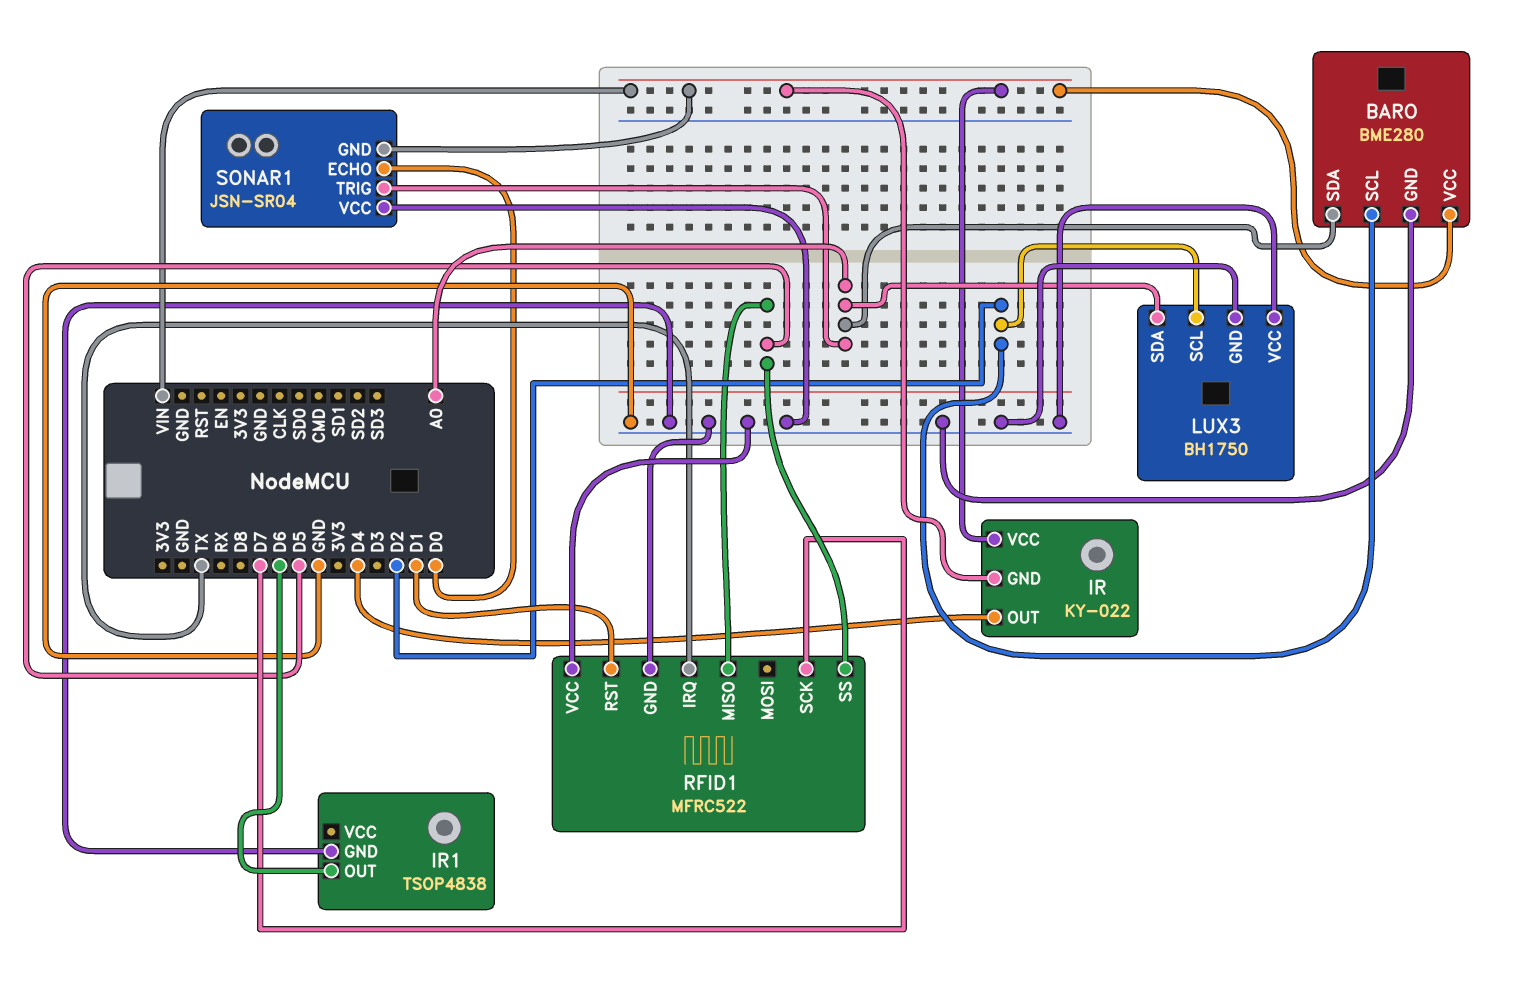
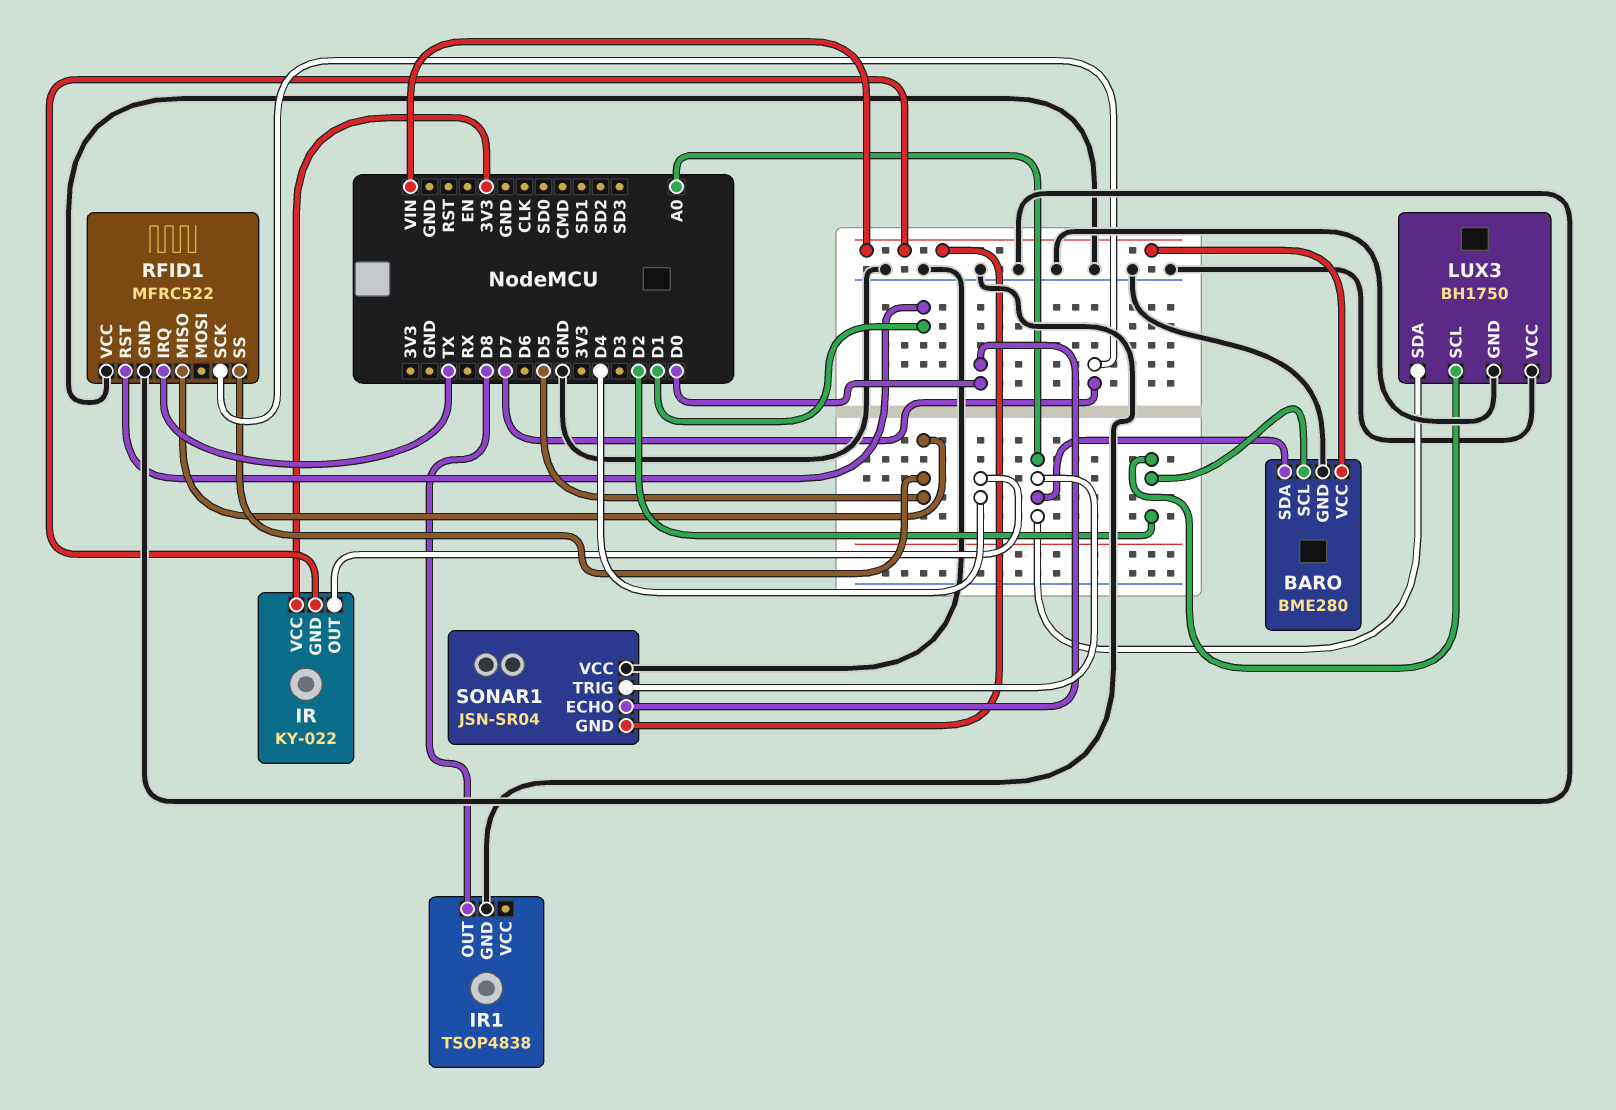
IR pin VCC: VIN -> 3V3
IR1 pin OUT: D6 -> D8

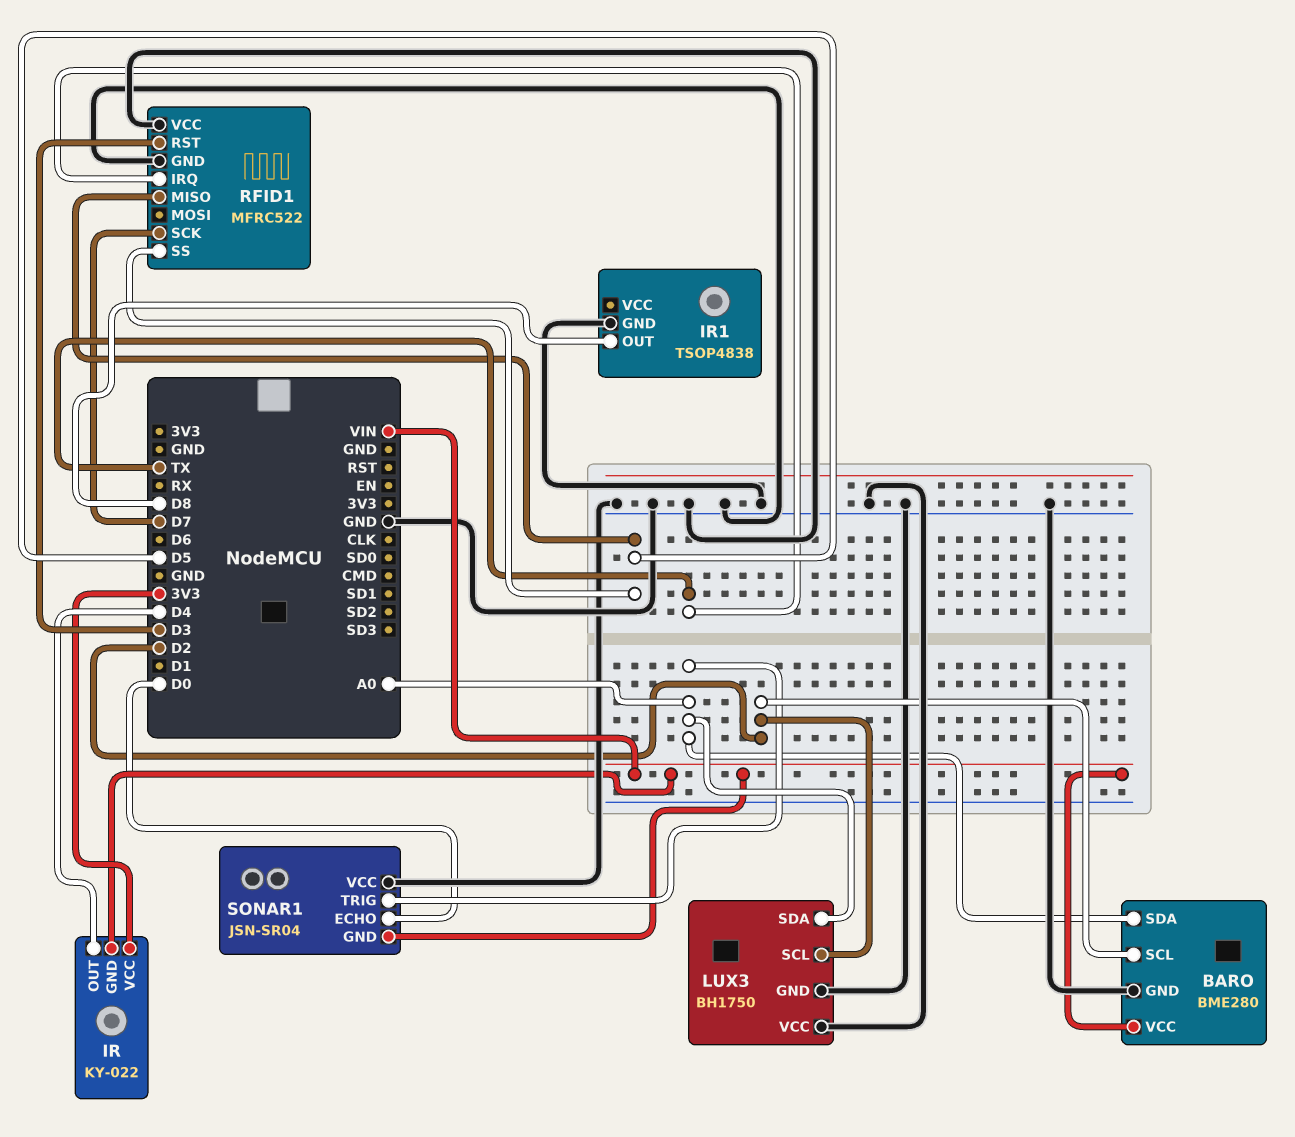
RFID1 pin RST: D1 -> D3

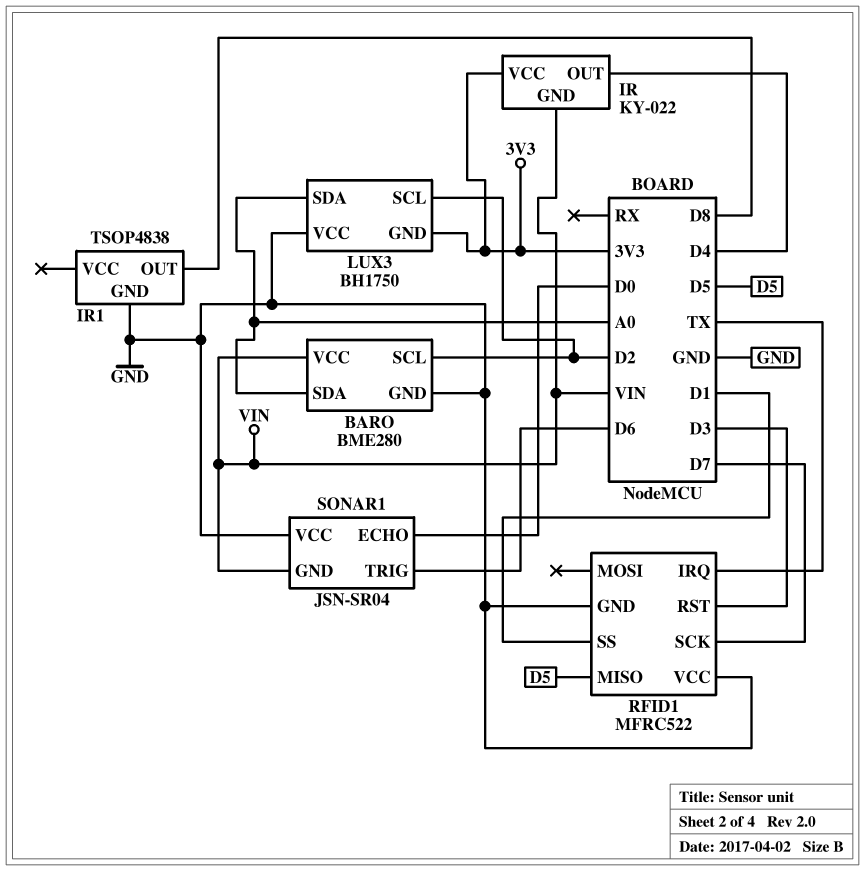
LUX3 pin GND: GND -> 3V3
RFID1 pin SS: D5 -> D1
SONAR1 pin TRIG: A0 -> D6

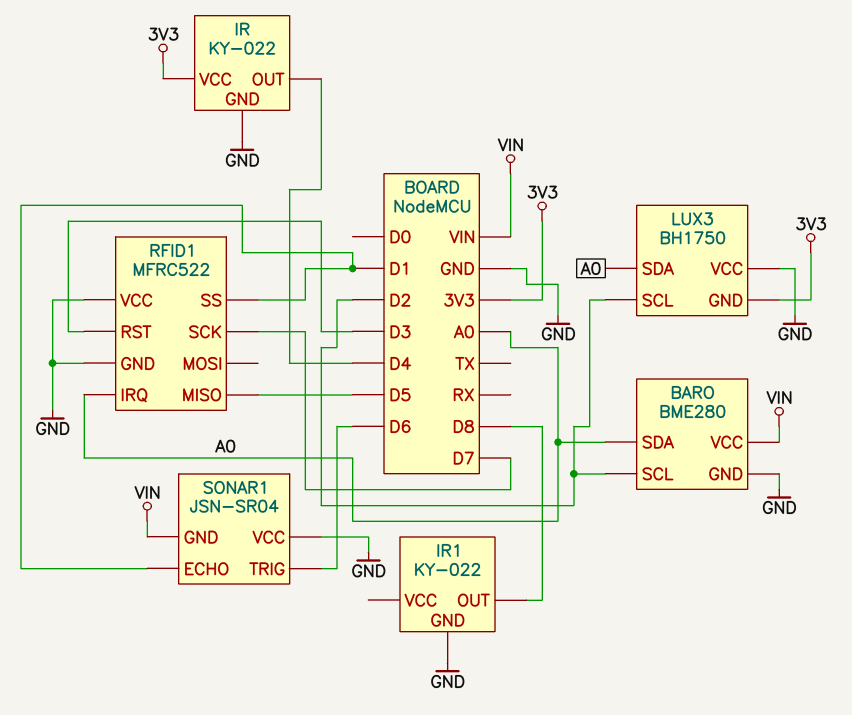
IR pin GND: VIN -> GND
IR1: TSOP4838 -> KY-022
RFID1 pin IRQ: TX -> A0
SONAR1 pin ECHO: D0 -> D1

